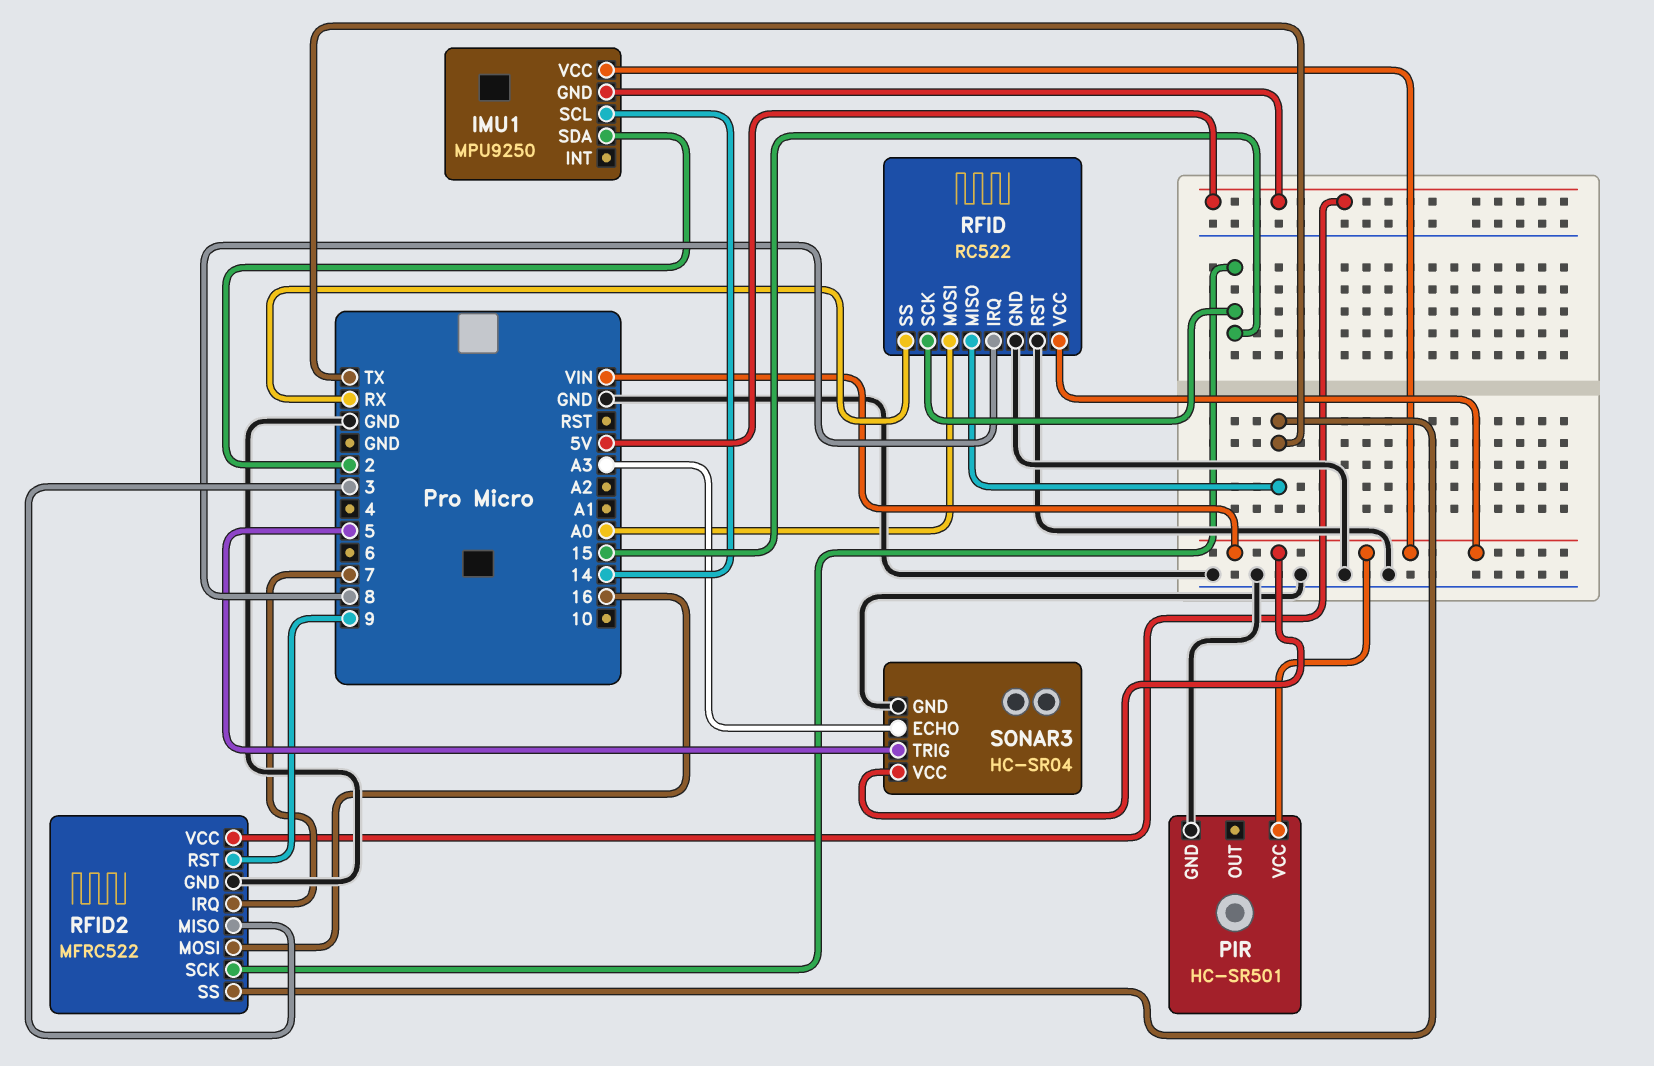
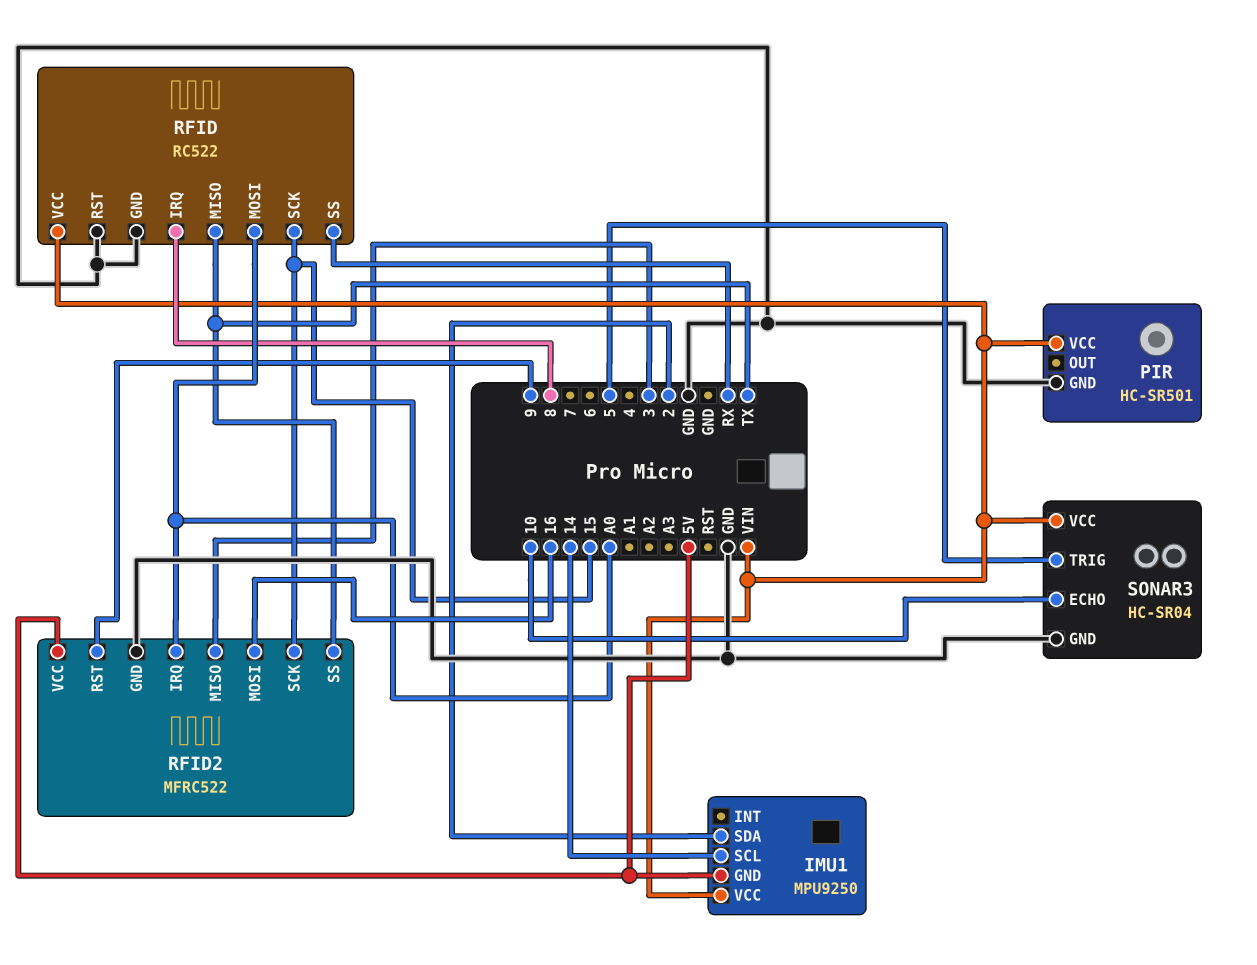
RFID2 pin IRQ: 7 -> A0
SONAR3 pin ECHO: A3 -> 10

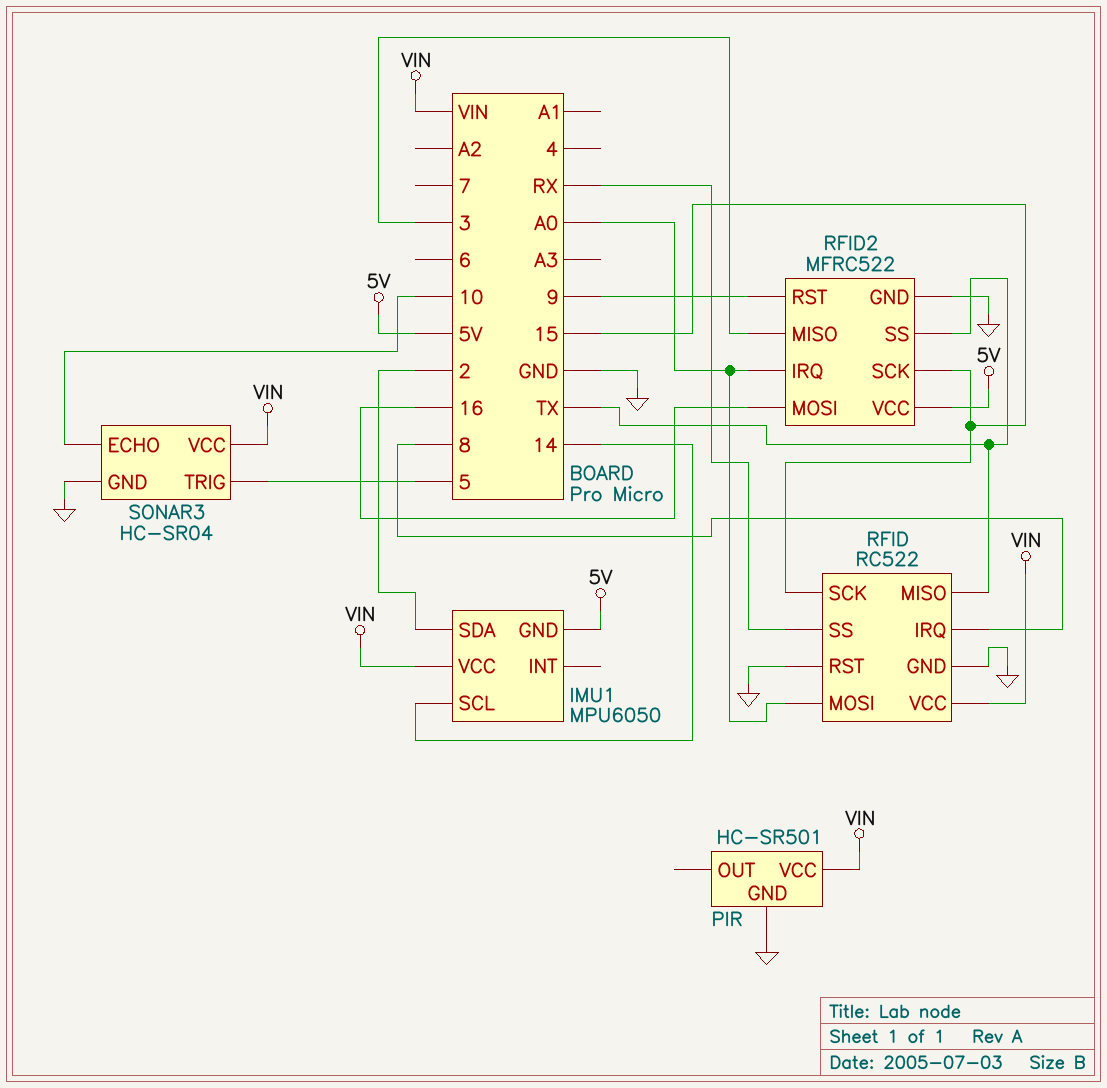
IMU1: MPU9250 -> MPU6050

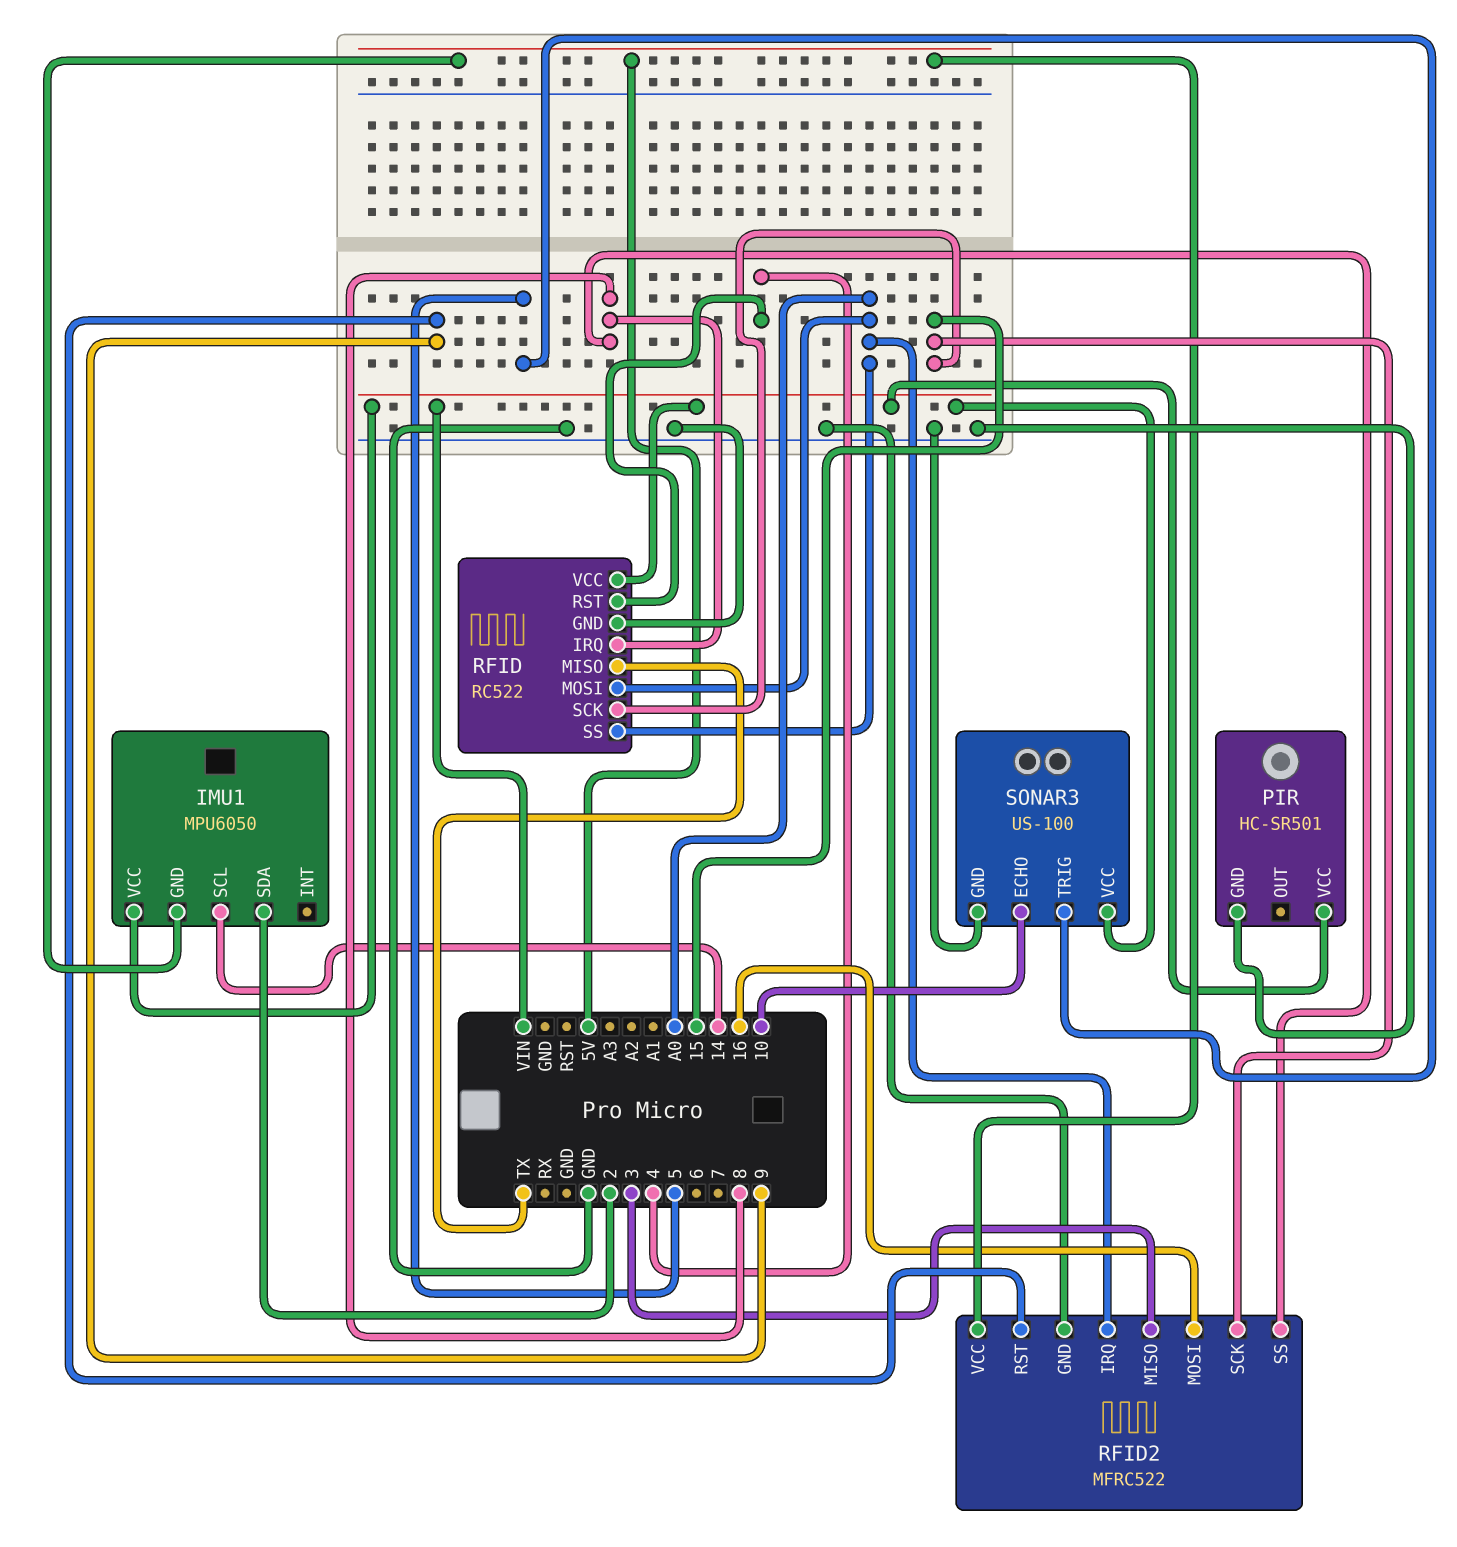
RFID pin RST: GND -> 4
RFID pin SS: RX -> A0
RFID2 pin SS: TX -> 8
SONAR3: HC-SR04 -> US-100

